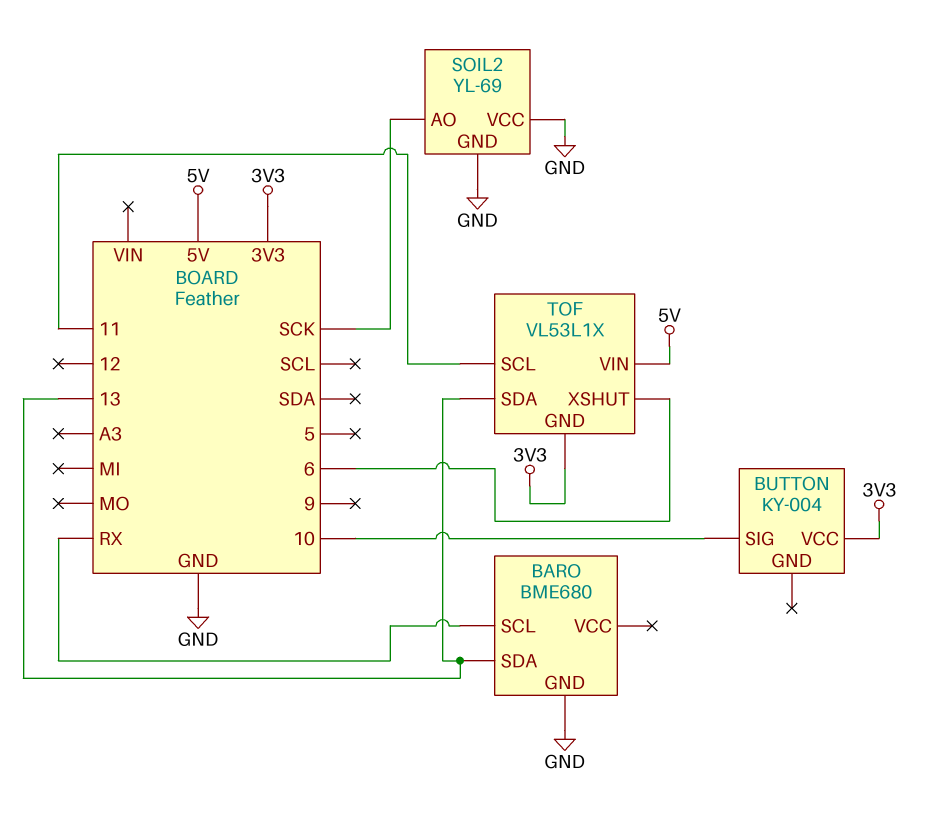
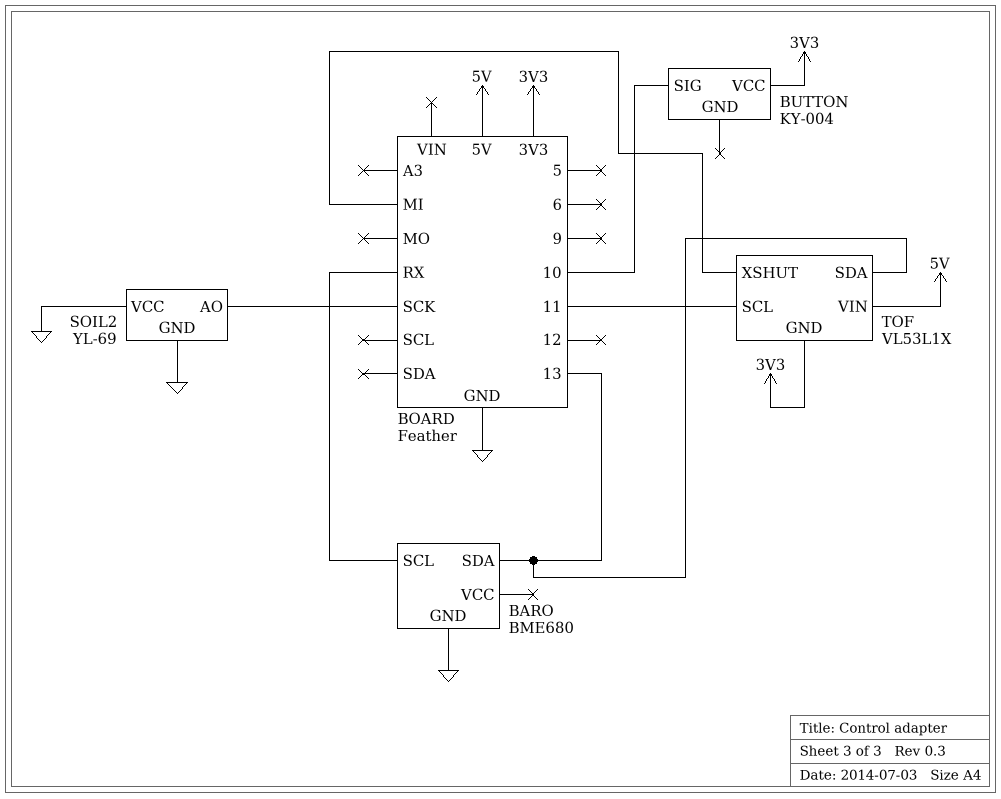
TOF pin XSHUT: 6 -> MI

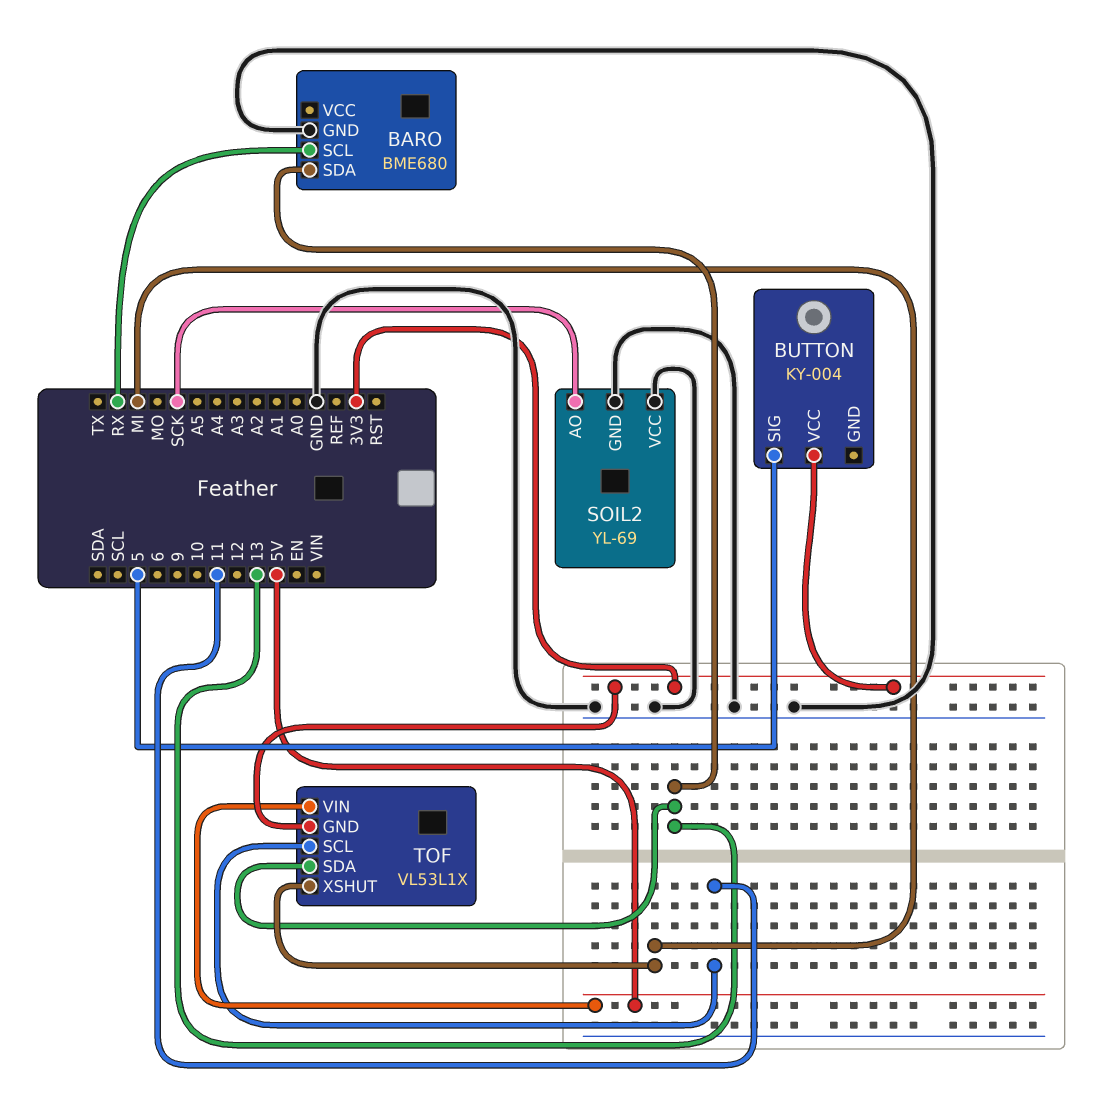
BUTTON pin SIG: 10 -> 5

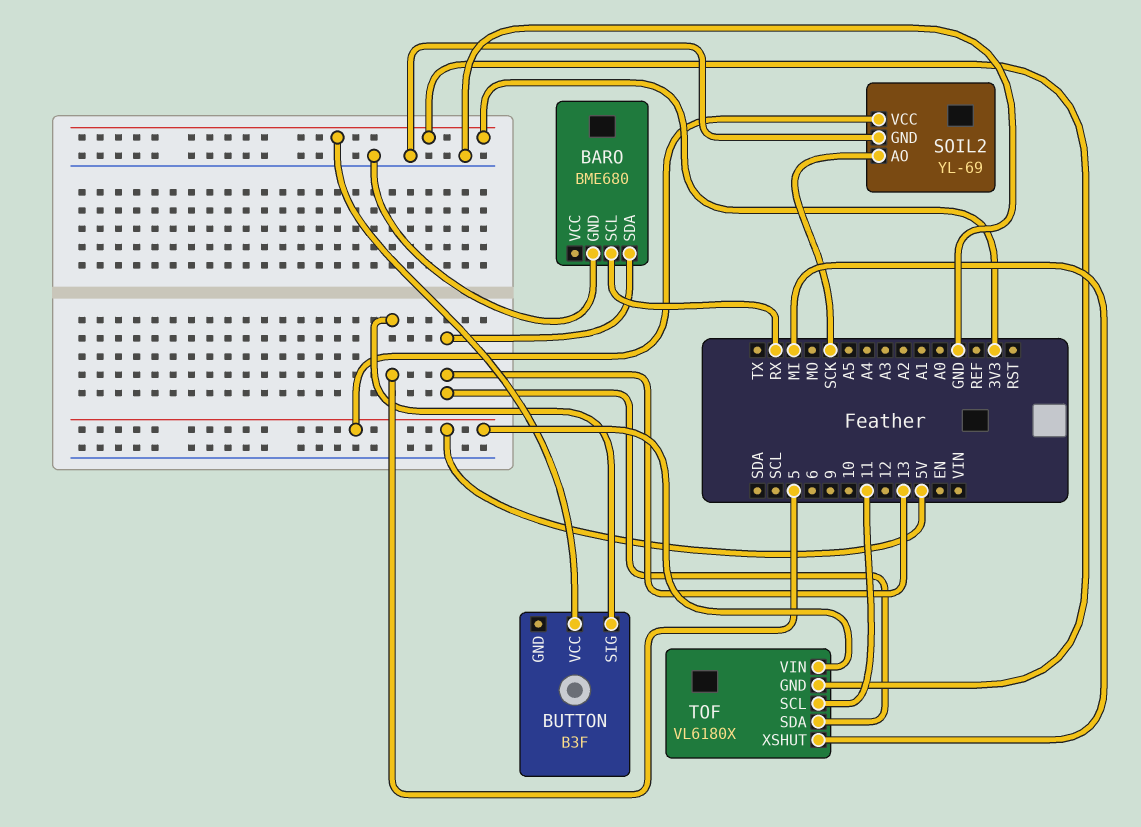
BUTTON: KY-004 -> B3F
SOIL2 pin VCC: GND -> 5V
TOF: VL53L1X -> VL6180X

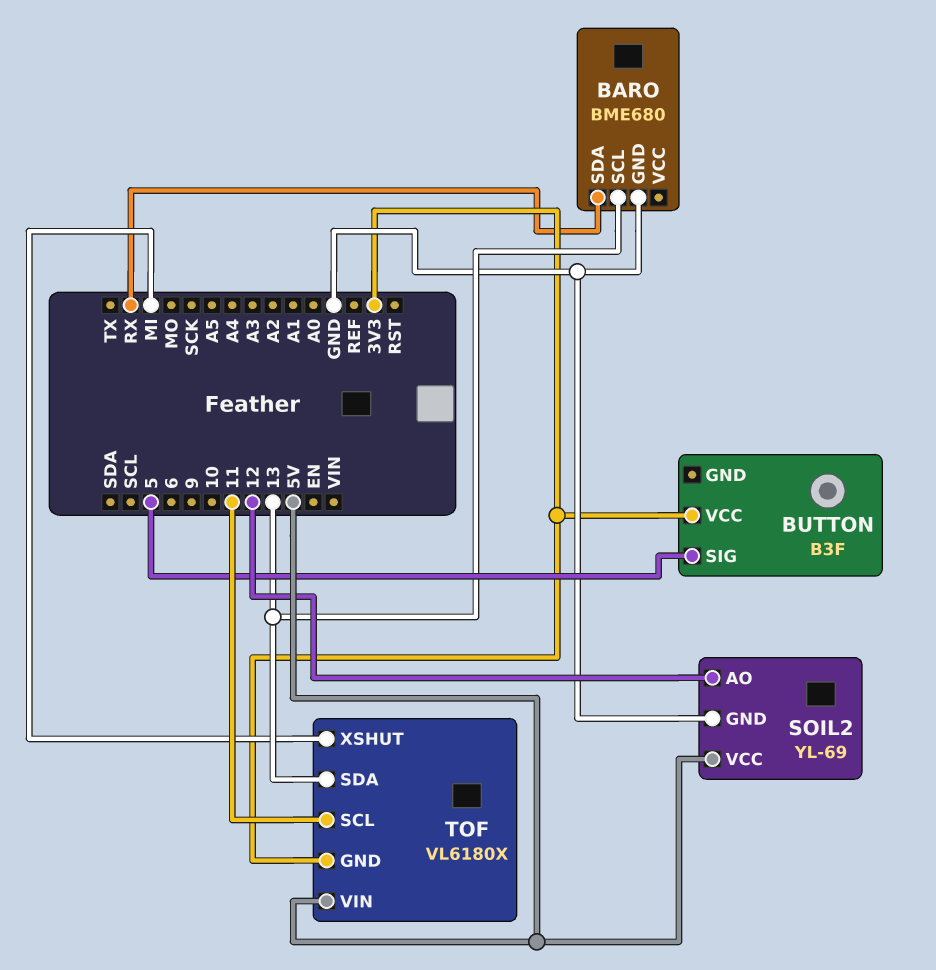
BARO pin SCL: RX -> 13
BARO pin SDA: 13 -> RX
SOIL2 pin AO: SCK -> 12

